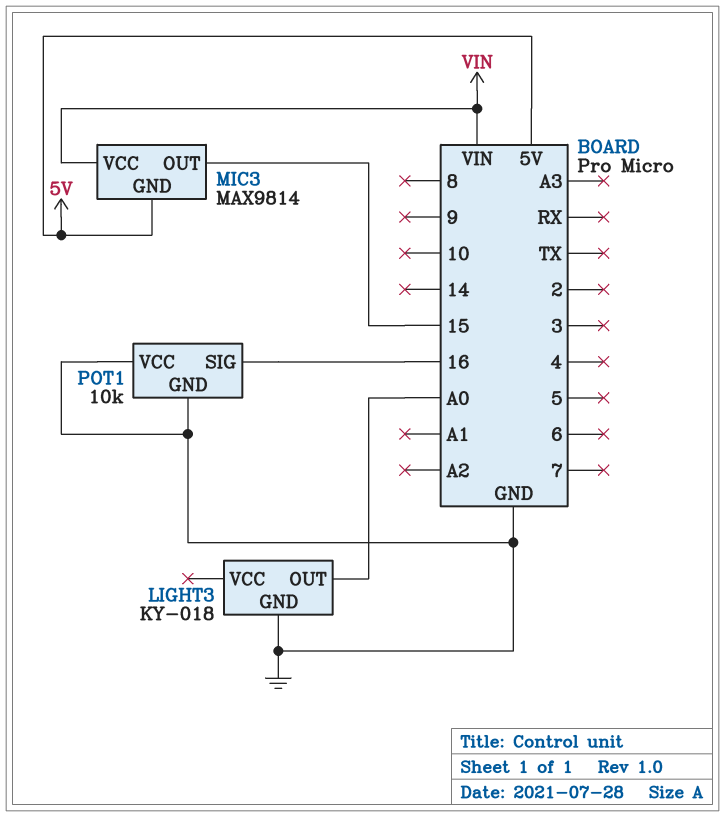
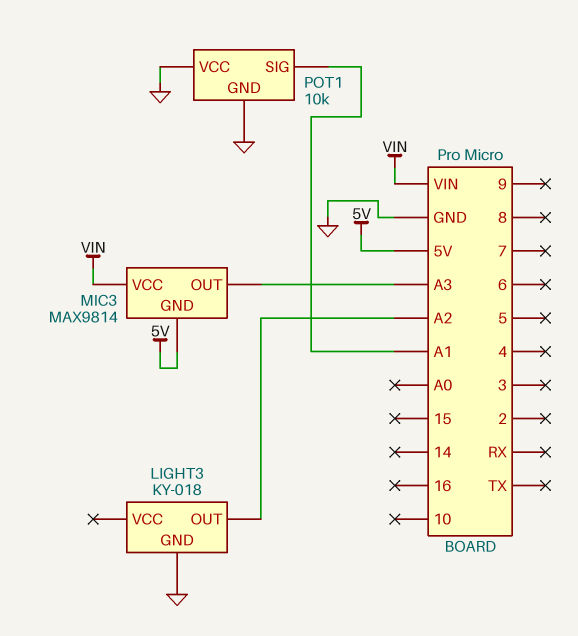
LIGHT3 pin OUT: A0 -> A2
MIC3 pin OUT: 15 -> A3
POT1 pin SIG: 16 -> A1

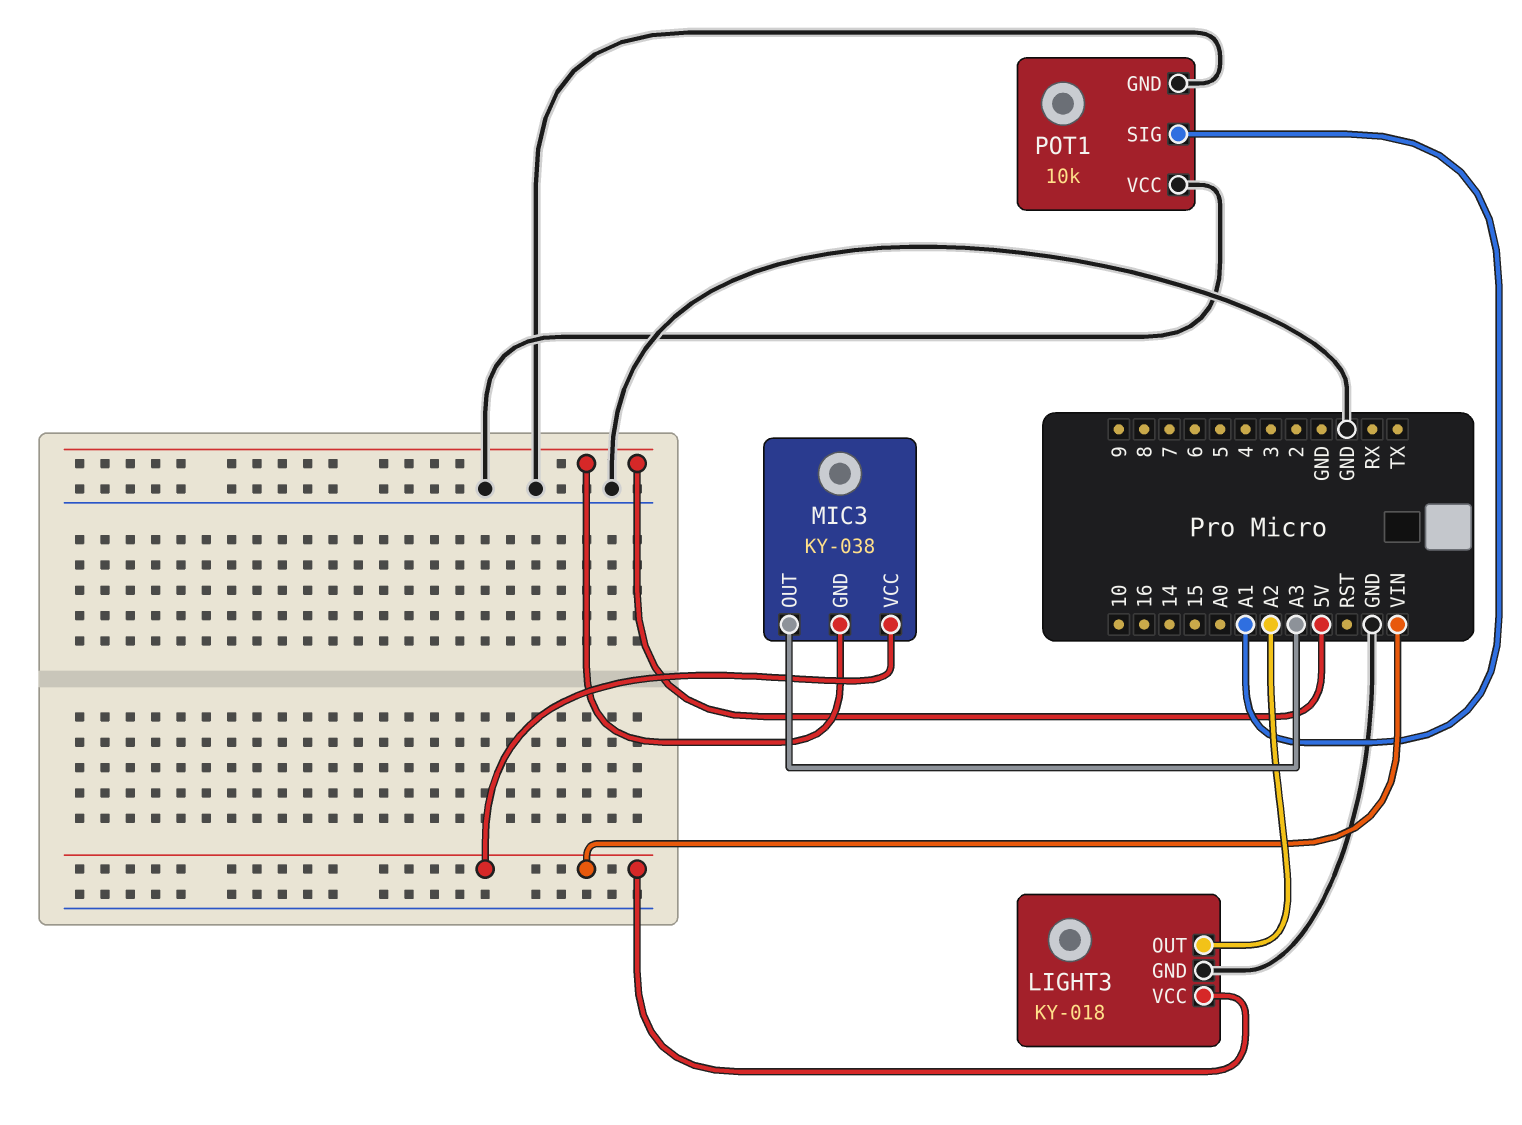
LIGHT3 pin VCC: none -> VIN
MIC3: MAX9814 -> KY-038

